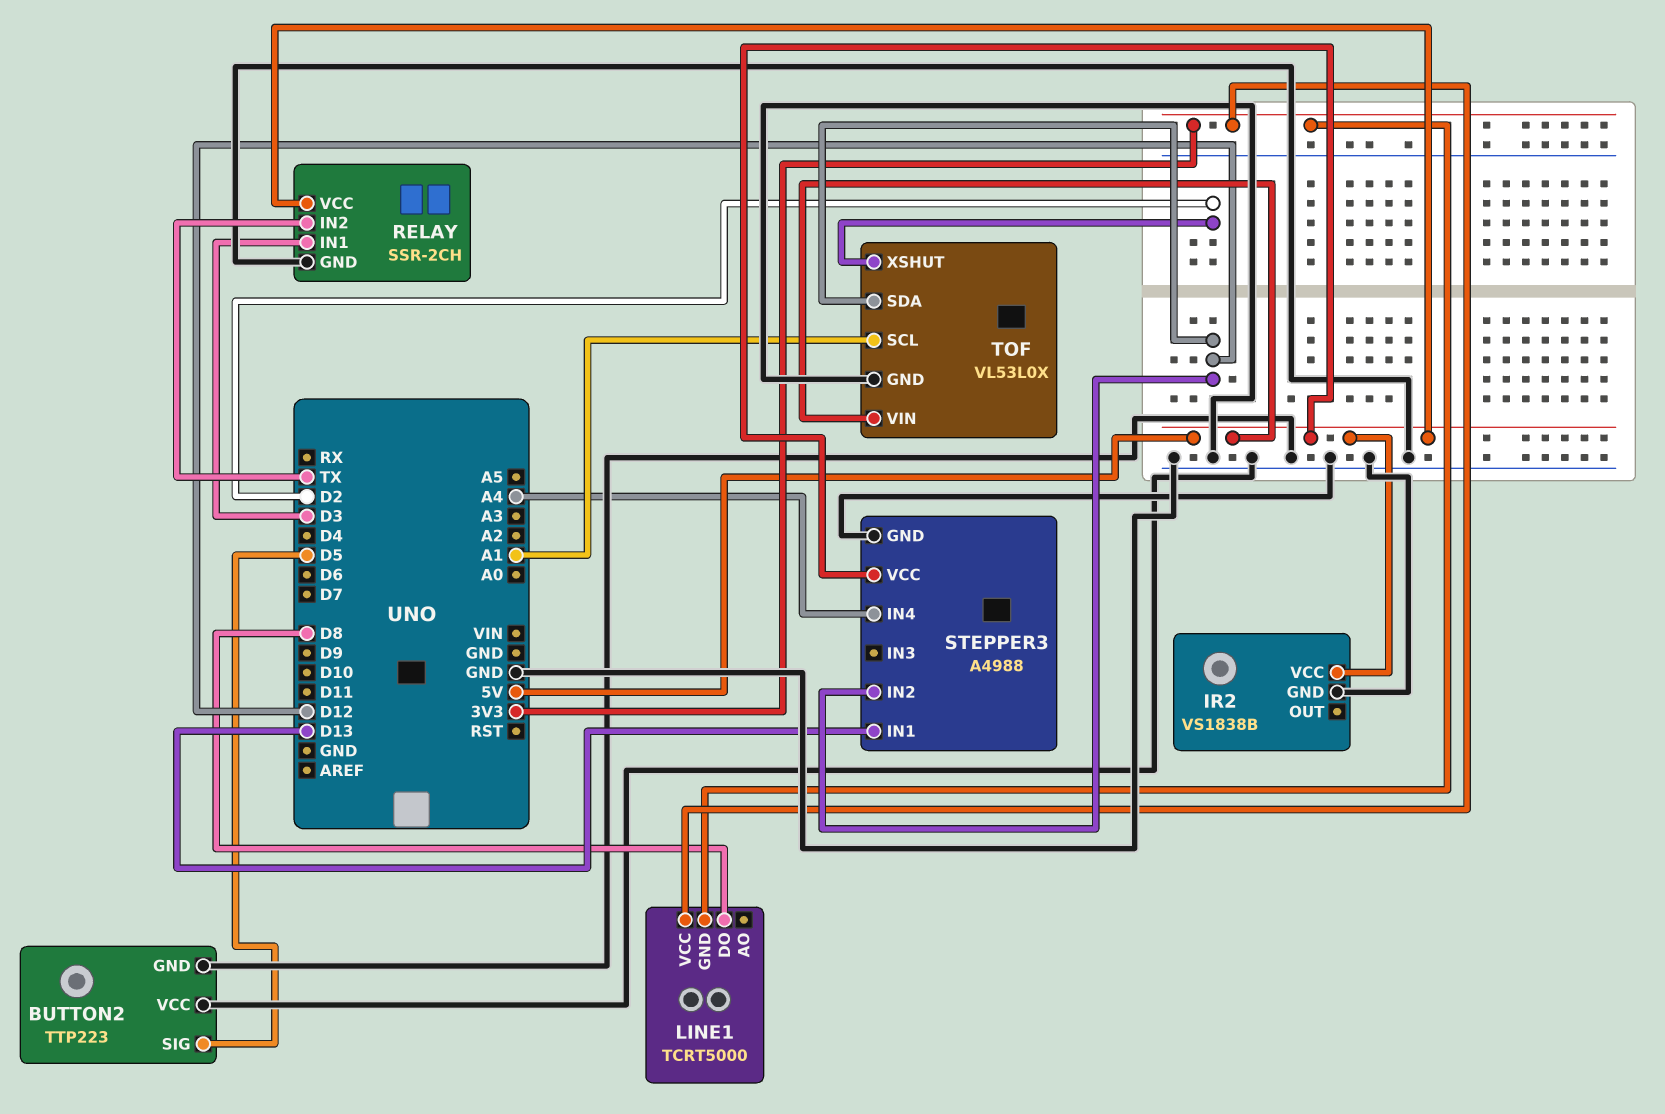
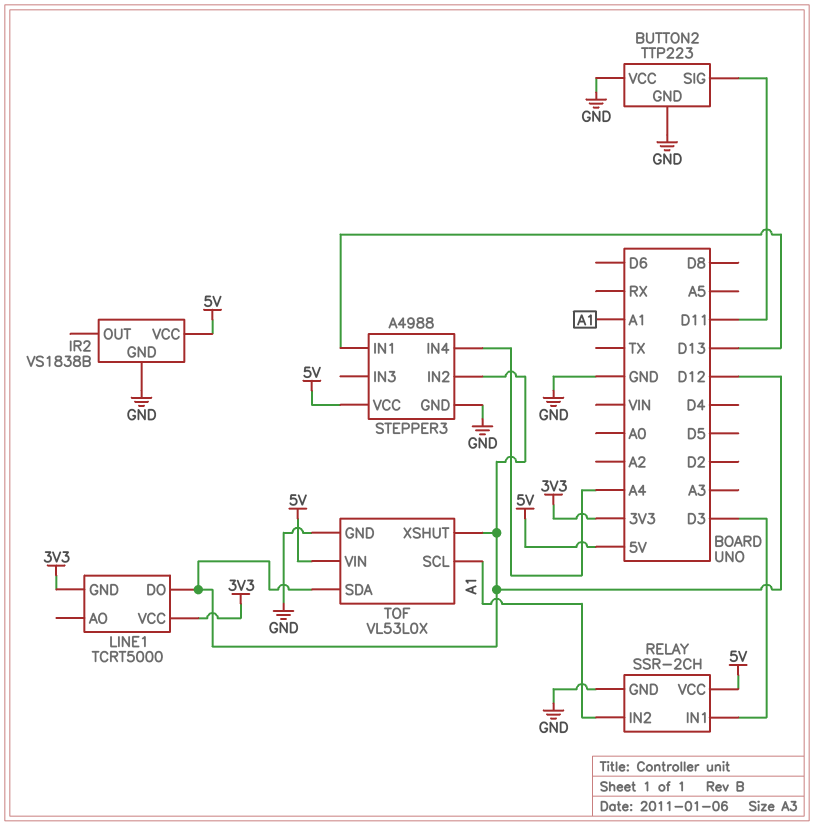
BUTTON2 pin SIG: D5 -> D11
LINE1 pin DO: D8 -> D12
RELAY pin IN2: TX -> A1
TOF pin XSHUT: D2 -> D12

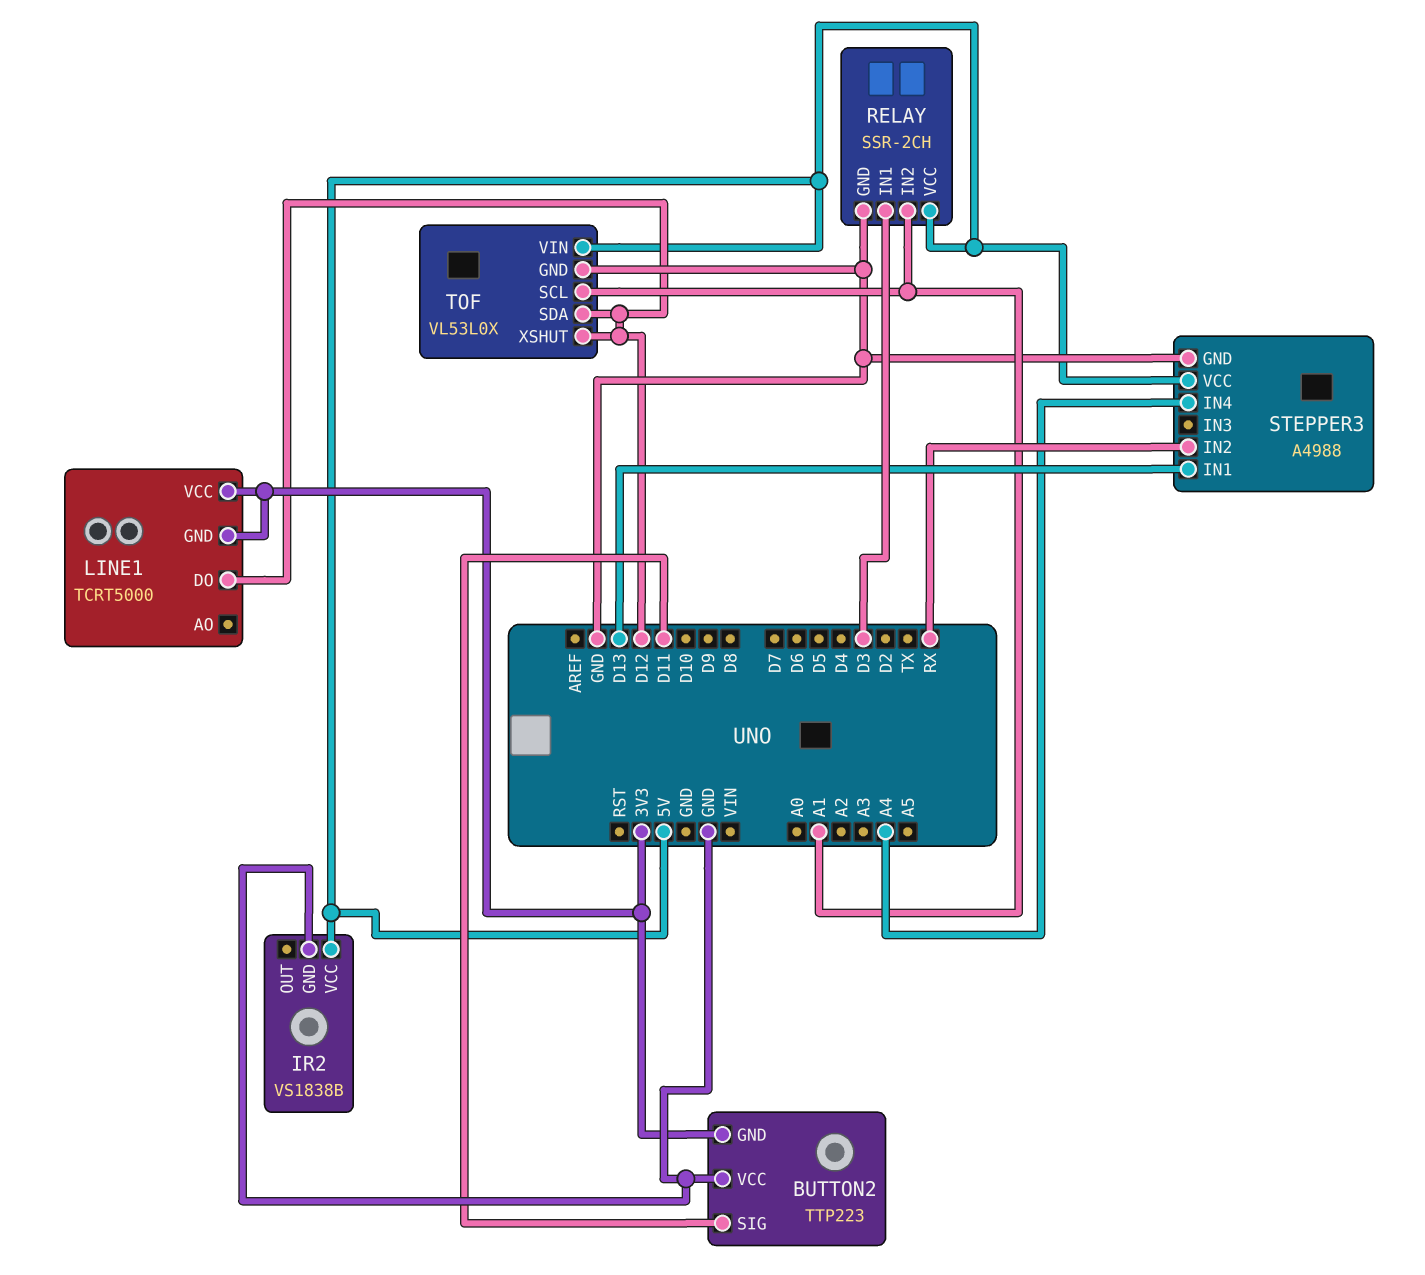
BUTTON2 pin GND: GND -> 3V3
STEPPER3 pin IN2: D12 -> RX

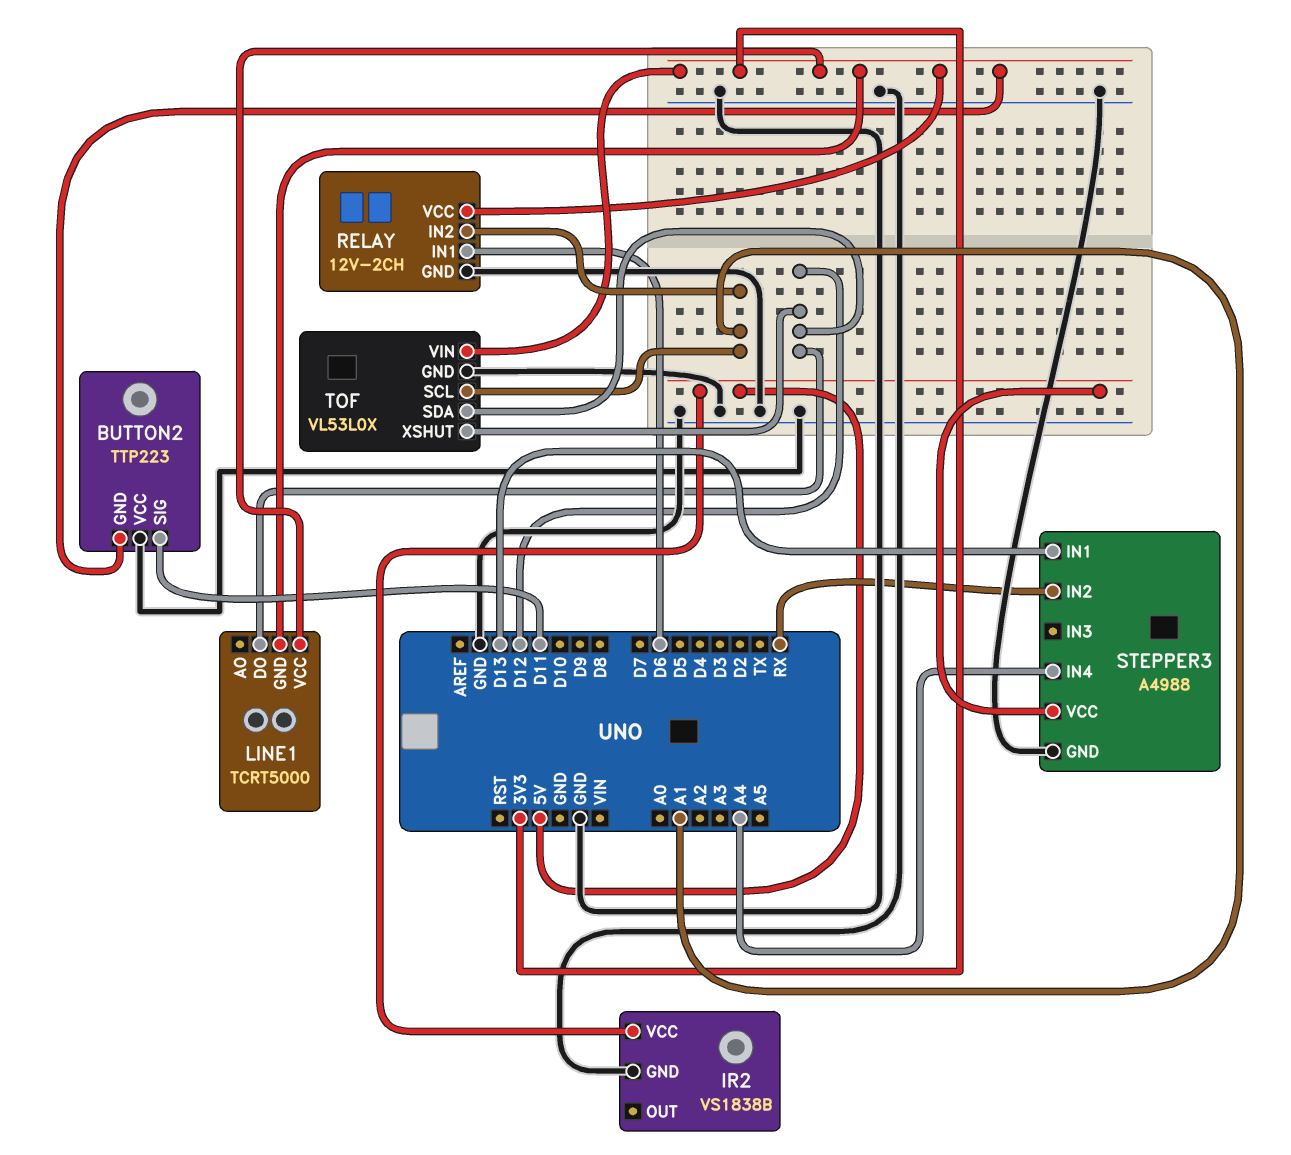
RELAY: SSR-2CH -> 12V-2CH
RELAY pin IN1: D3 -> D6
RELAY pin VCC: 5V -> 3V3
TOF pin VIN: 5V -> 3V3

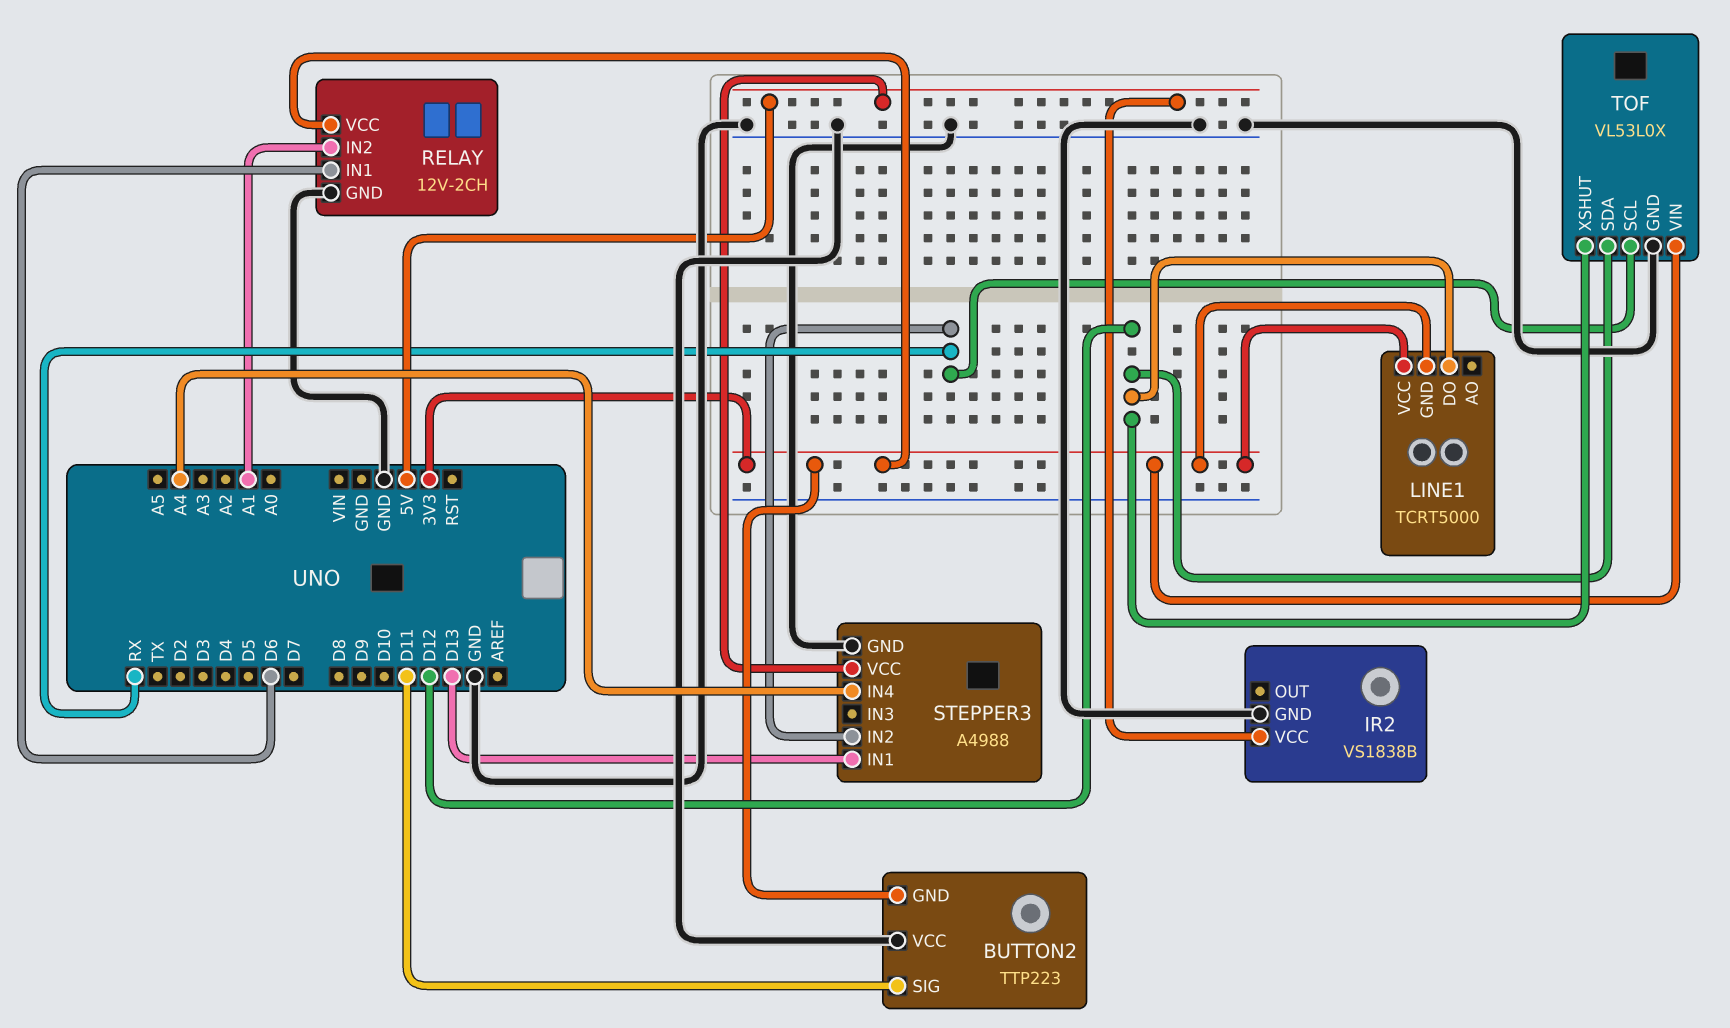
TOF pin SCL: A1 -> RX

